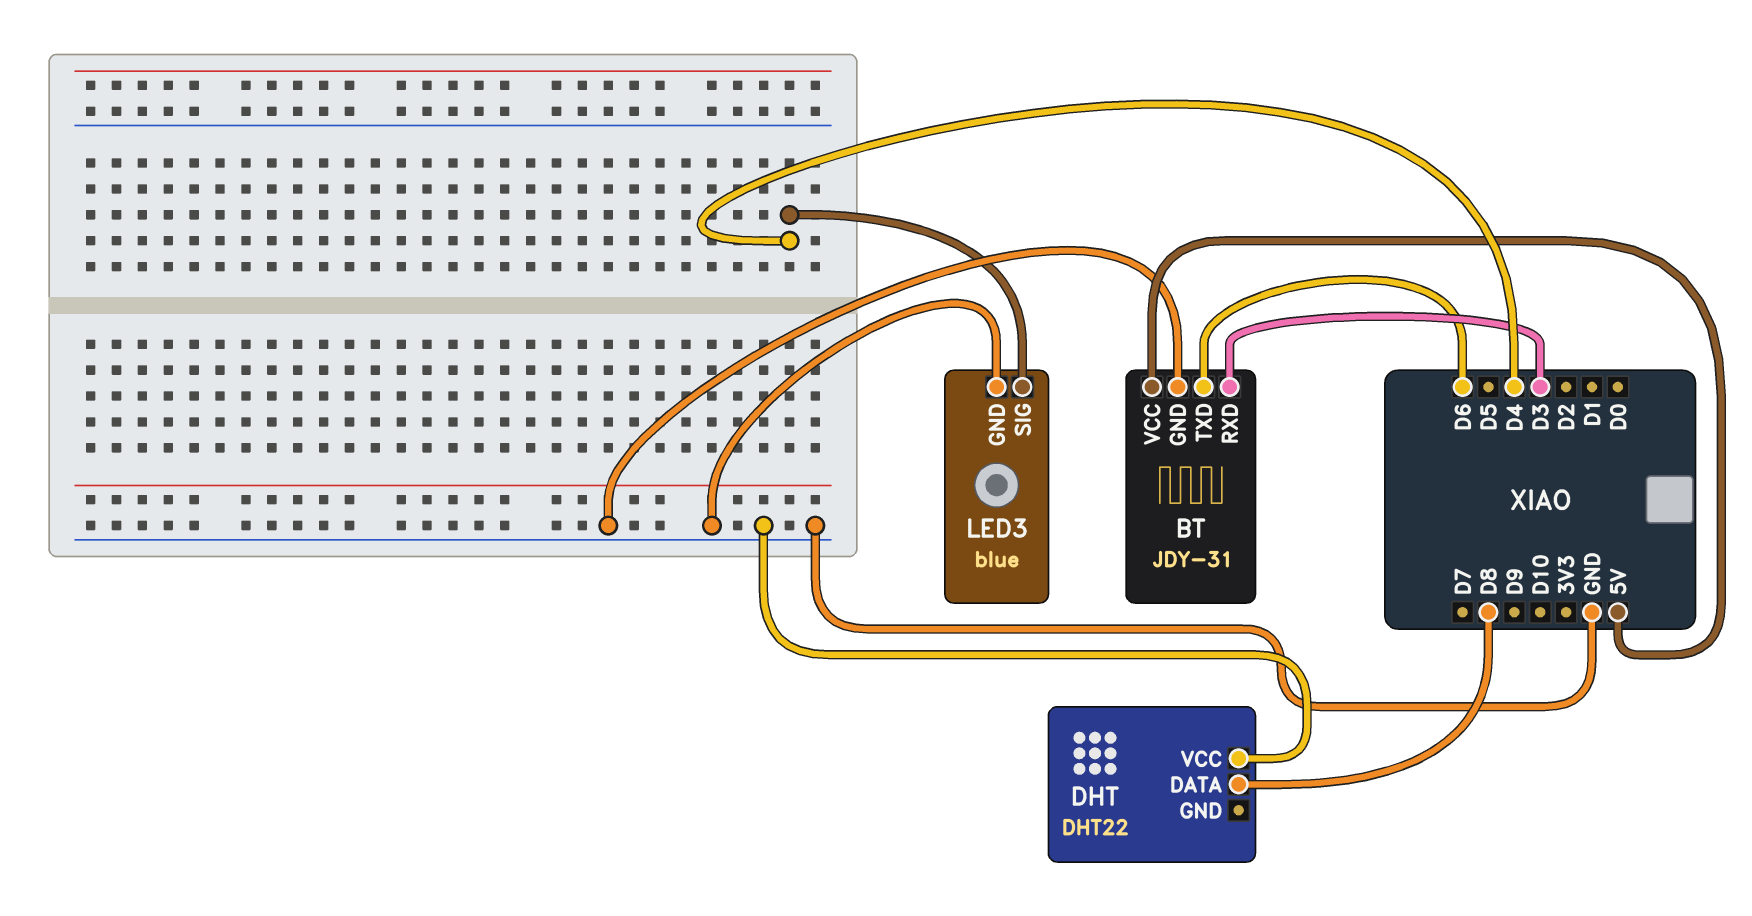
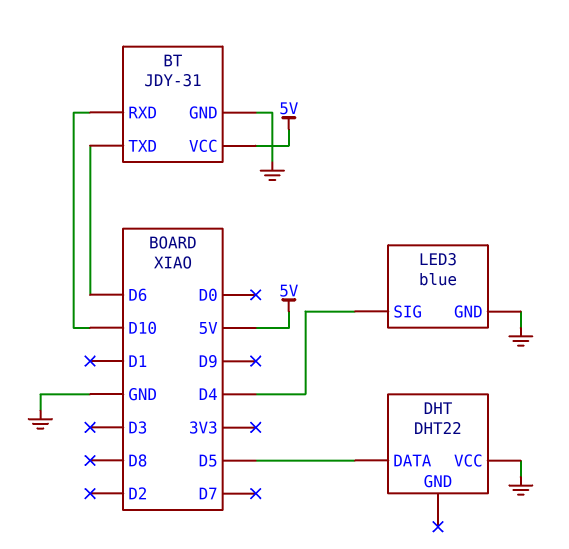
BT pin RXD: D3 -> D10
DHT pin DATA: D8 -> D5

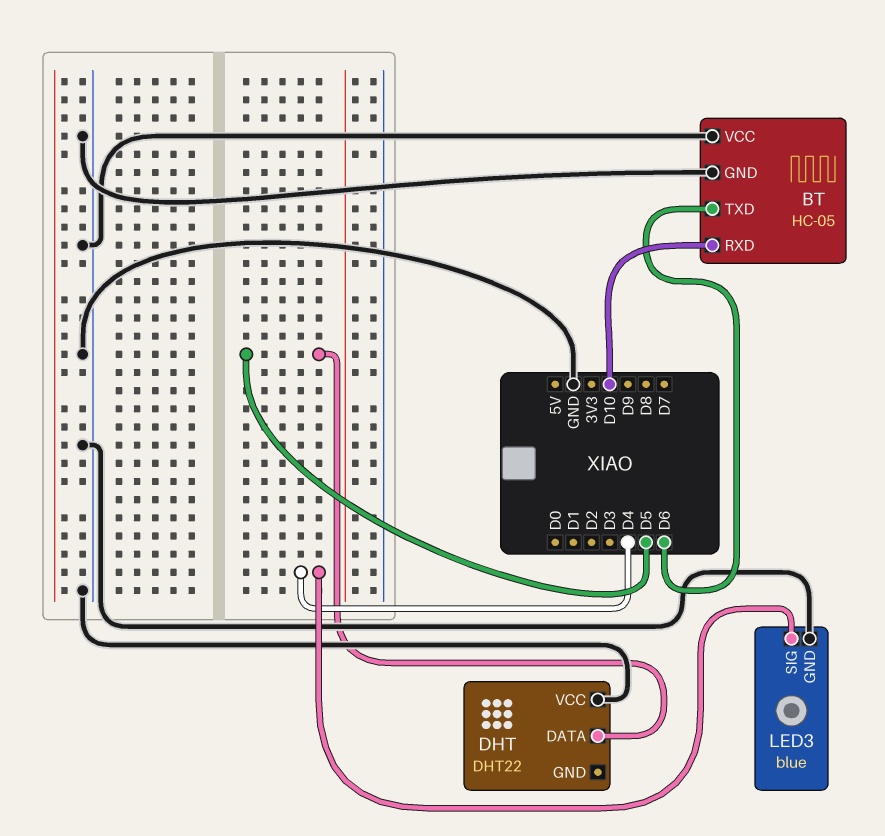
BT: JDY-31 -> HC-05
BT pin VCC: 5V -> GND

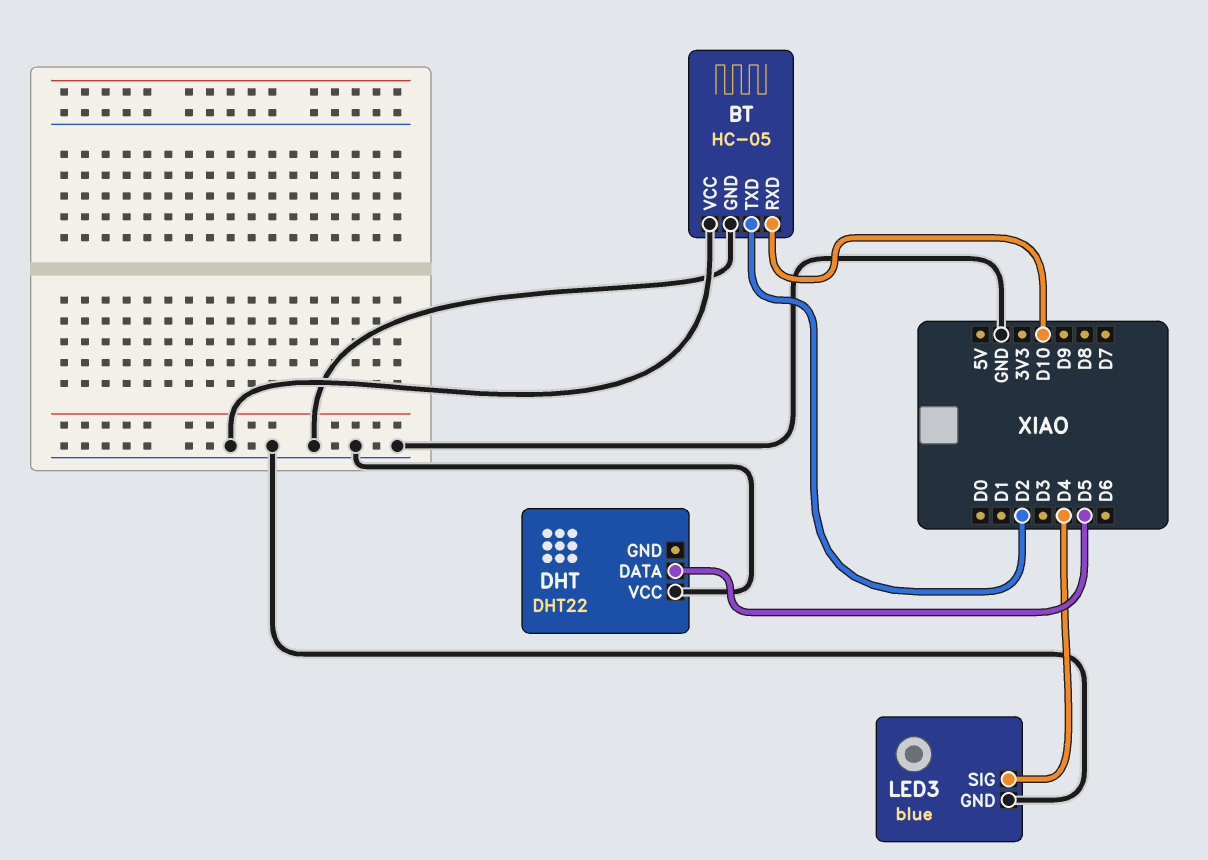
BT pin TXD: D6 -> D2

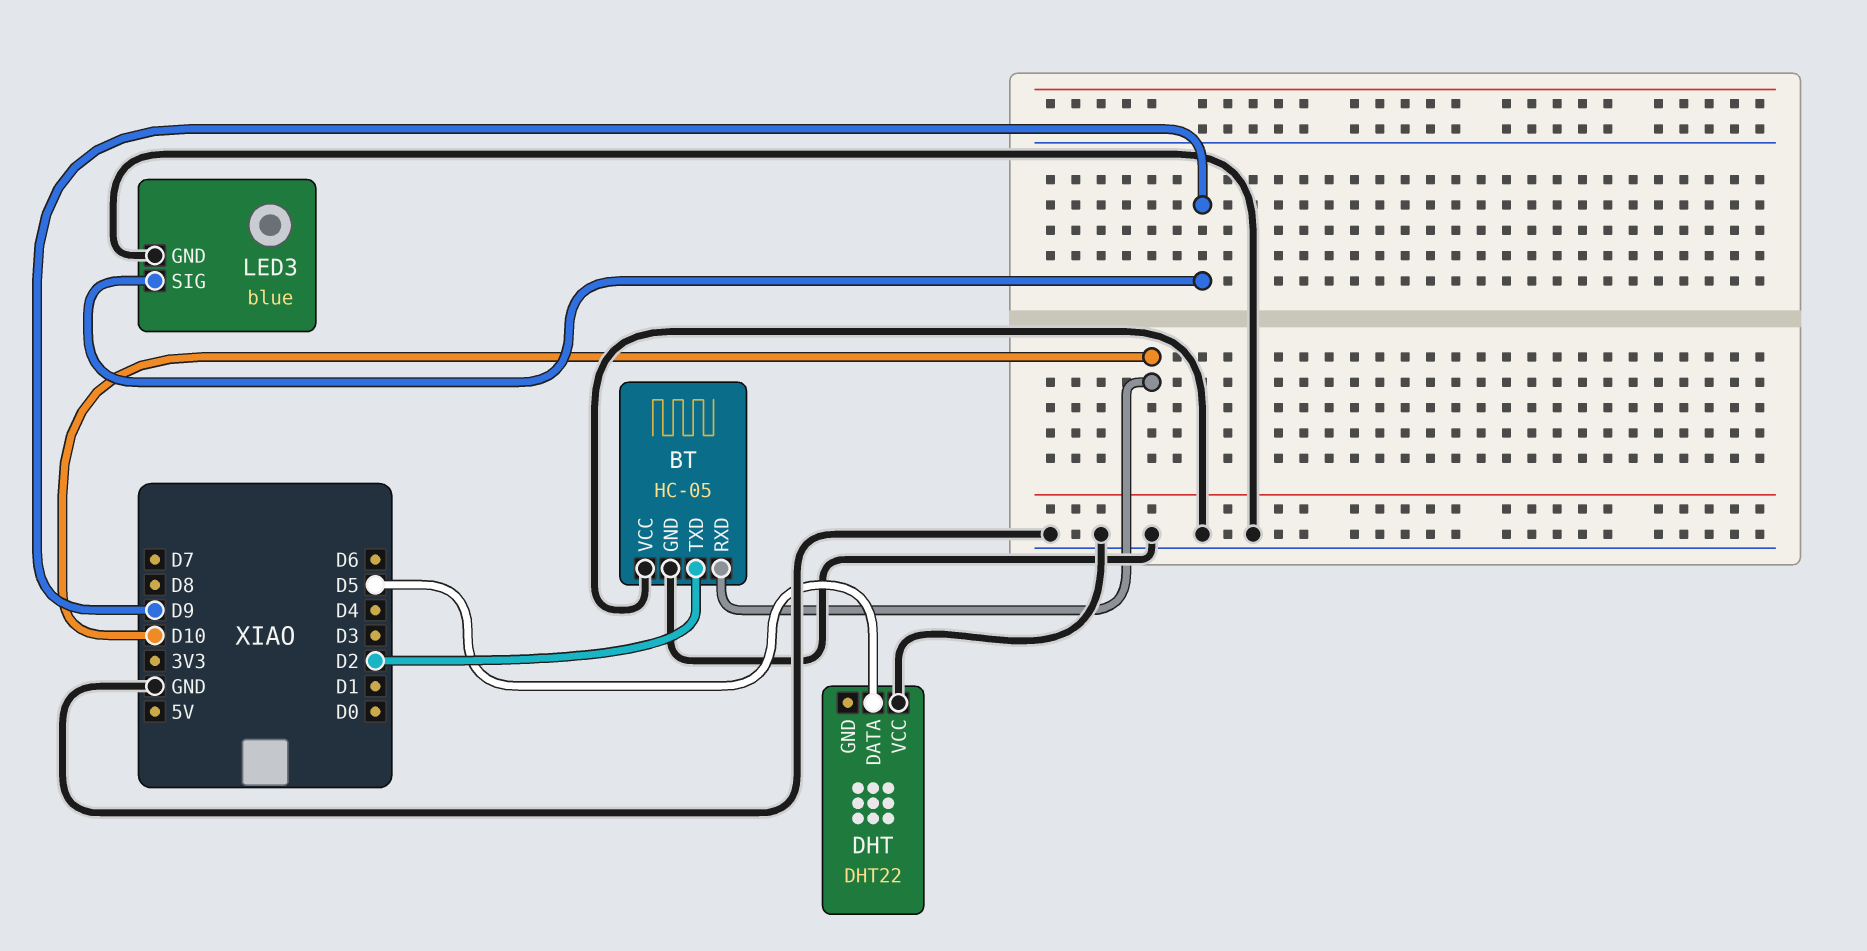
LED3 pin SIG: D4 -> D9

